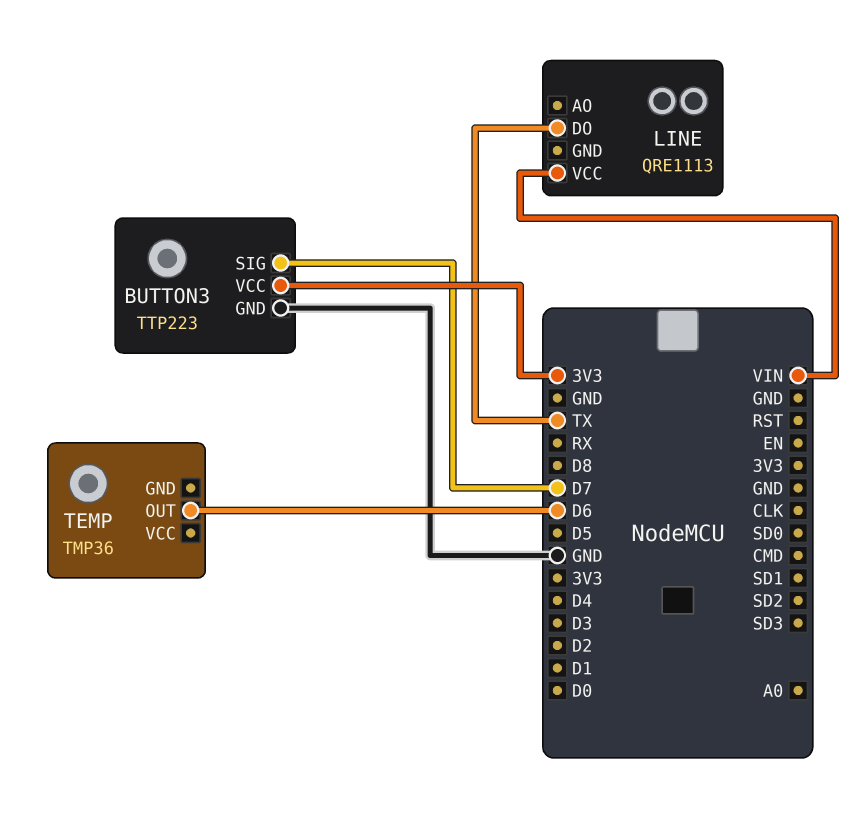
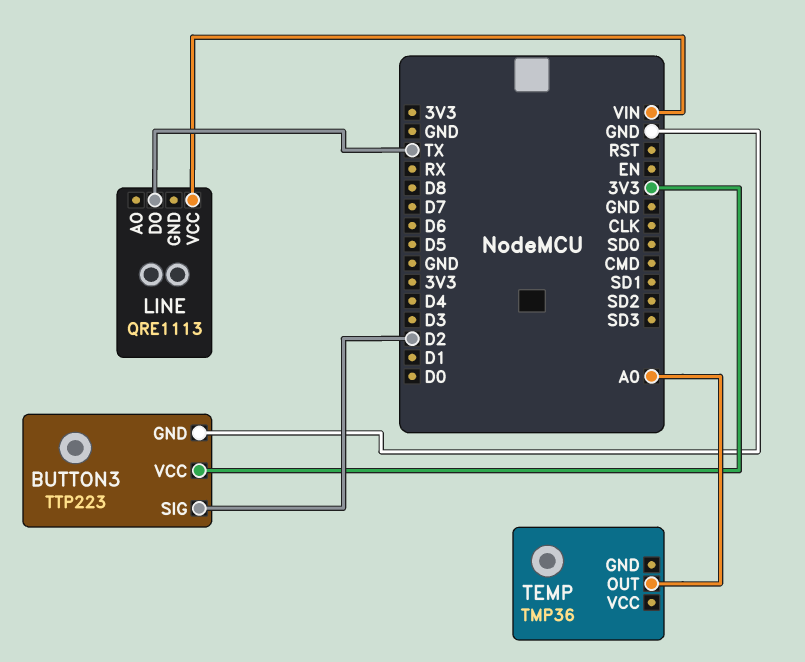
BUTTON3 pin SIG: D7 -> D2
TEMP pin OUT: D6 -> A0

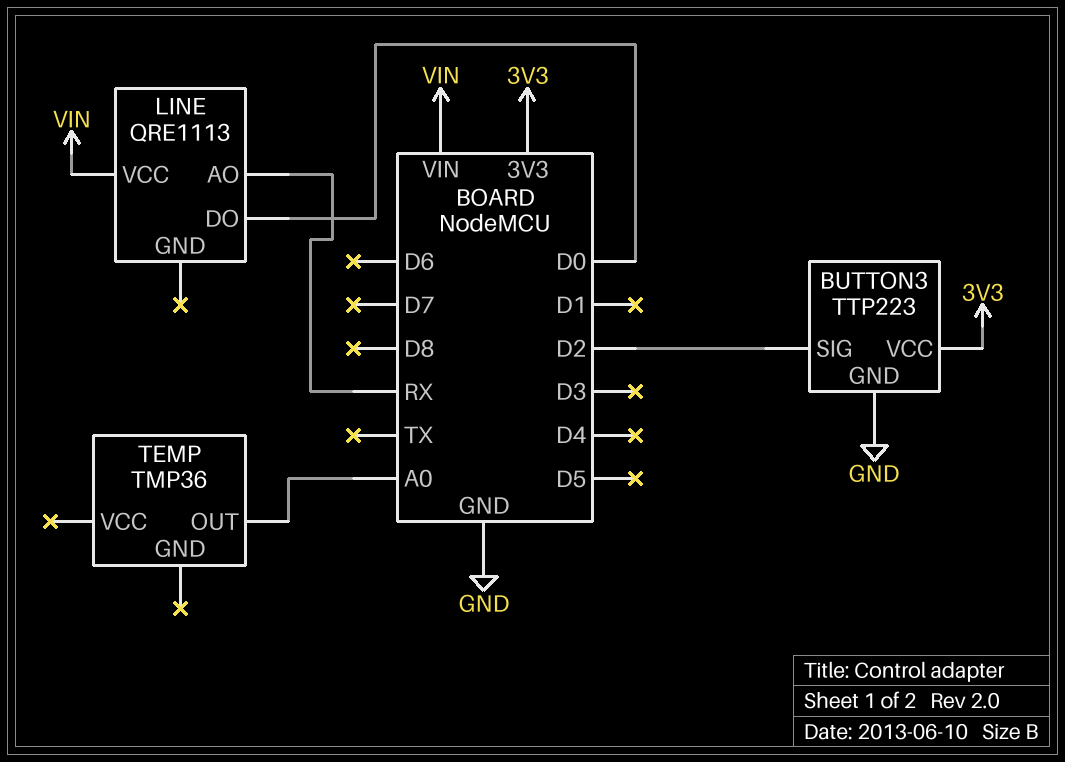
LINE pin AO: none -> RX
LINE pin DO: TX -> D0

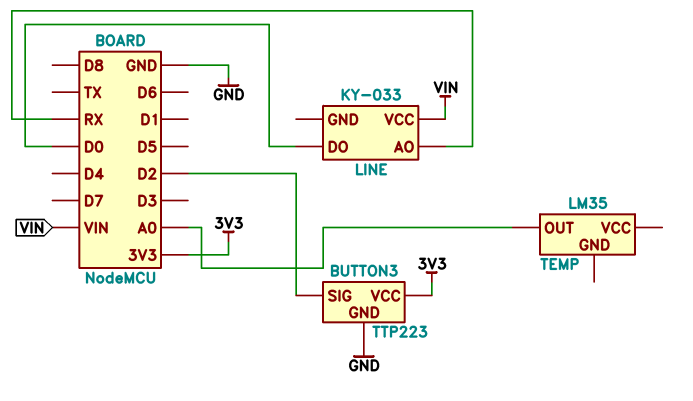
LINE: QRE1113 -> KY-033
TEMP: TMP36 -> LM35

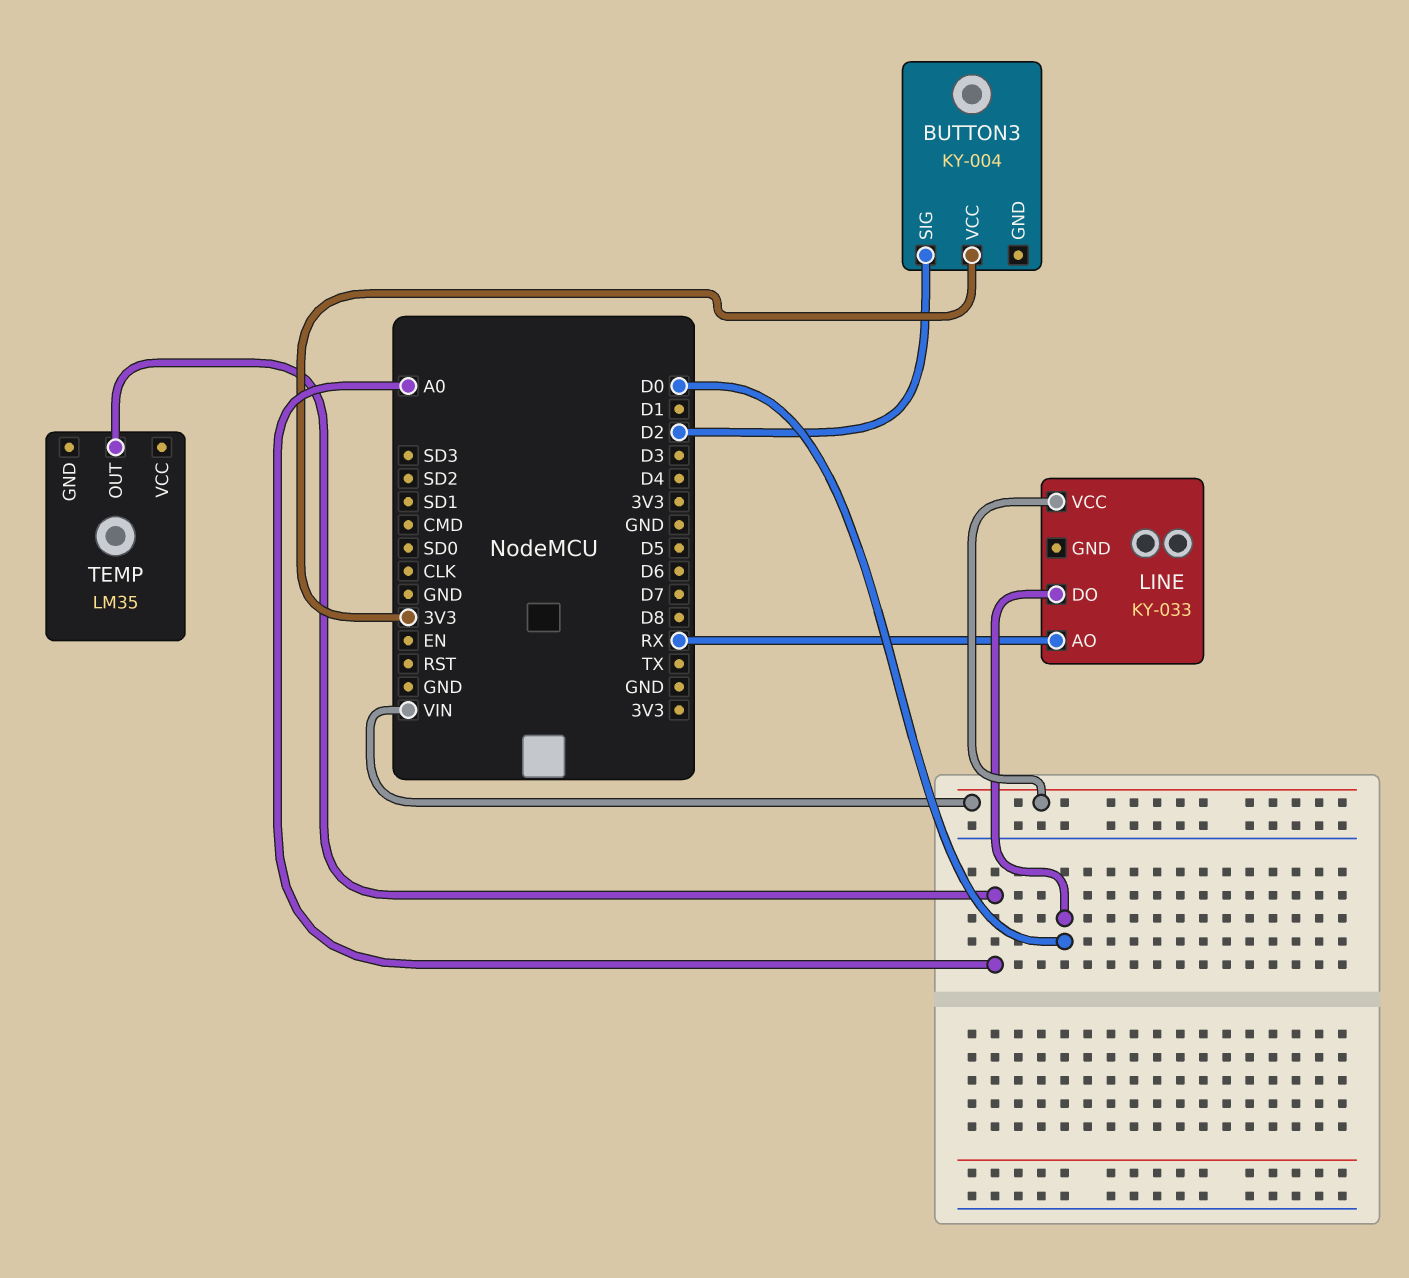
BUTTON3: TTP223 -> KY-004
BUTTON3 pin GND: GND -> none

